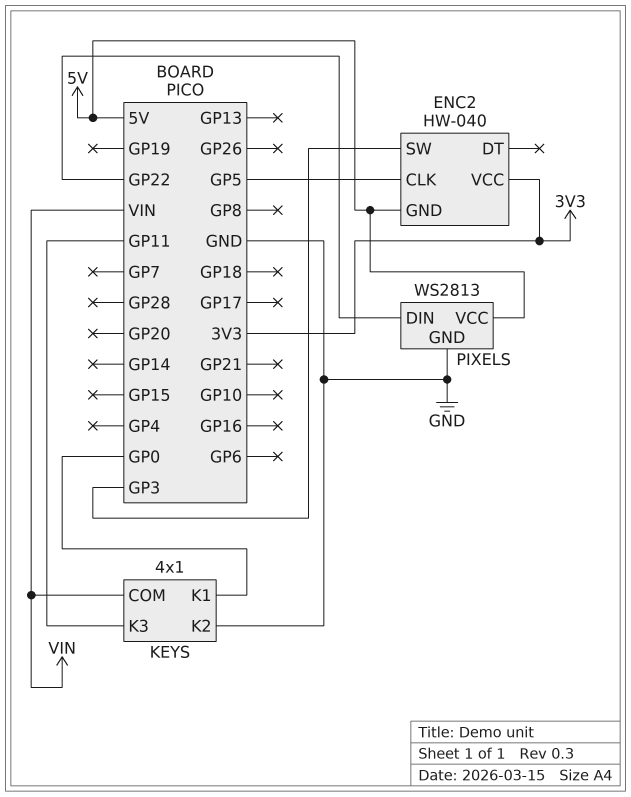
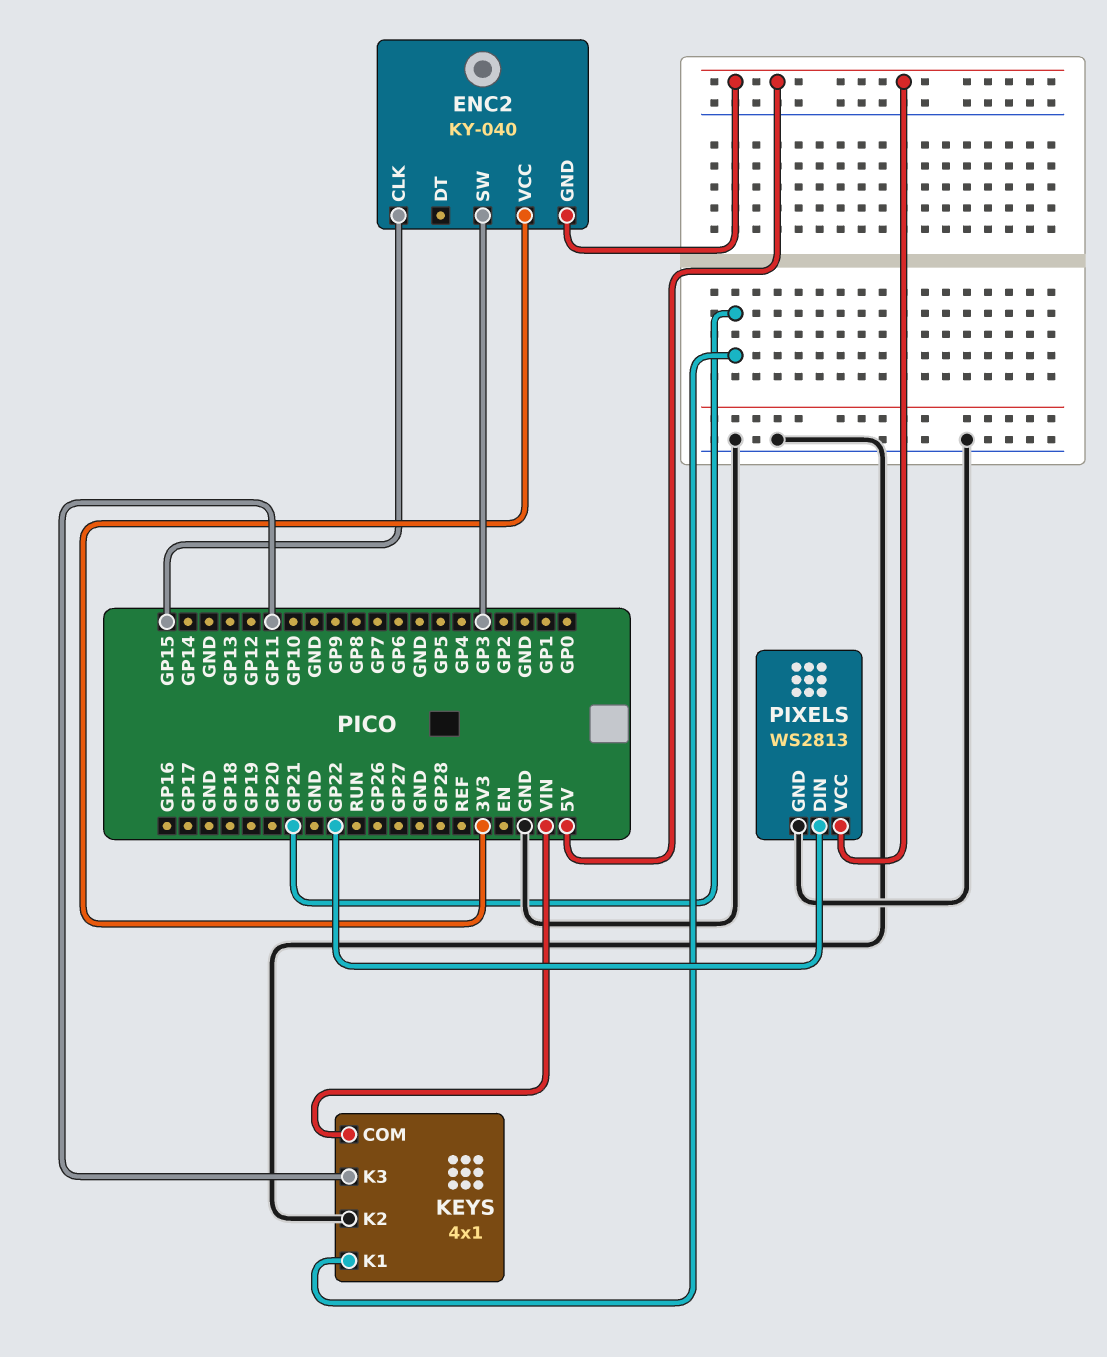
ENC2: HW-040 -> KY-040
ENC2 pin CLK: GP5 -> GP15
KEYS pin K1: GP0 -> GP21

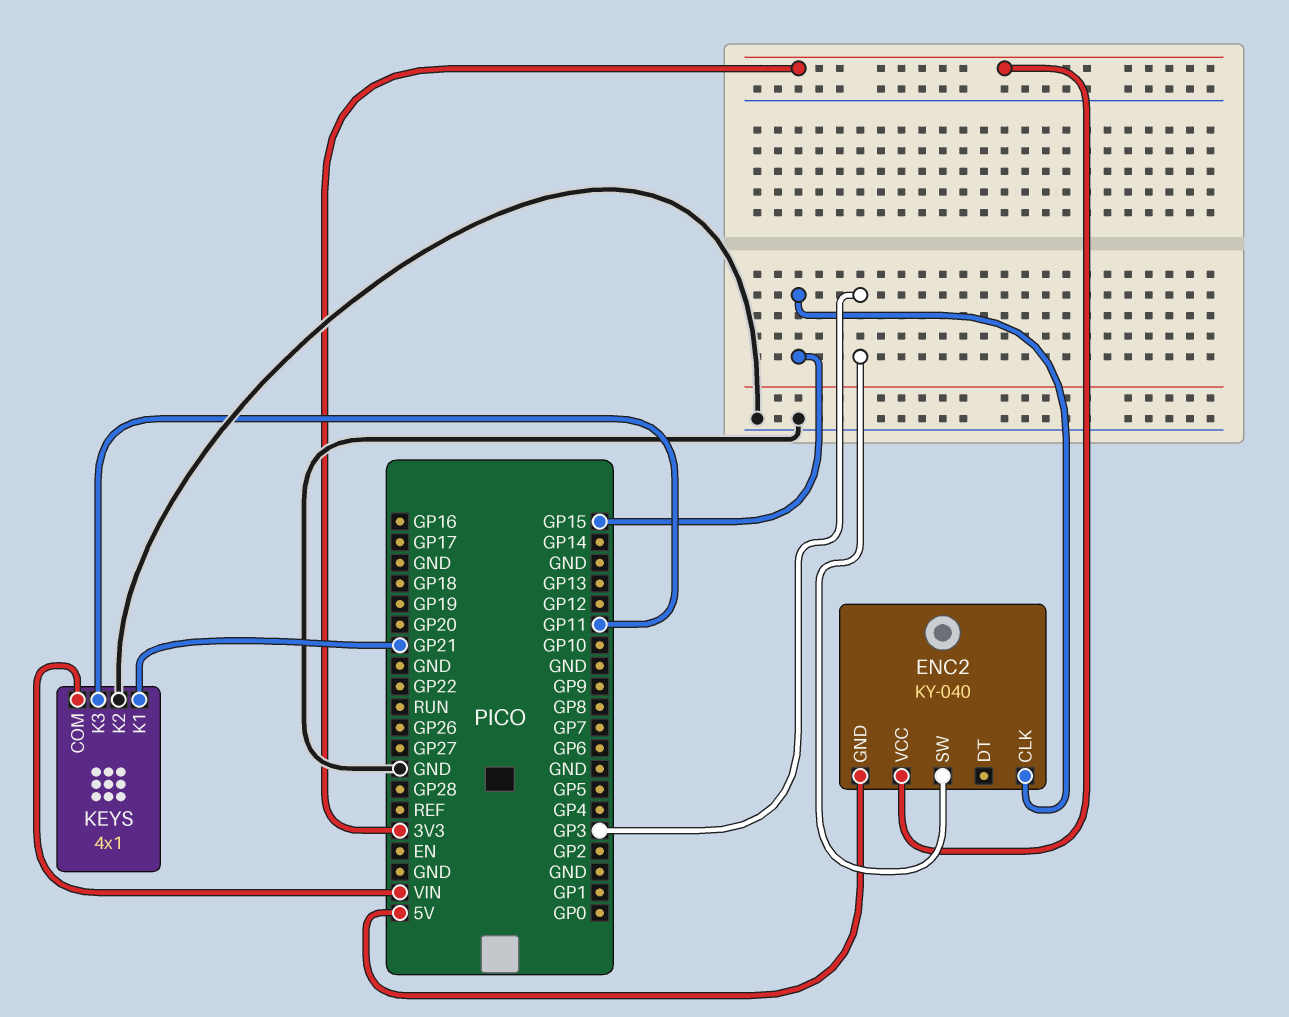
PIXELS: WS2813 -> none
PIXELS pin DIN: GP22 -> none
PIXELS pin GND: GND -> none
PIXELS pin VCC: 5V -> none

